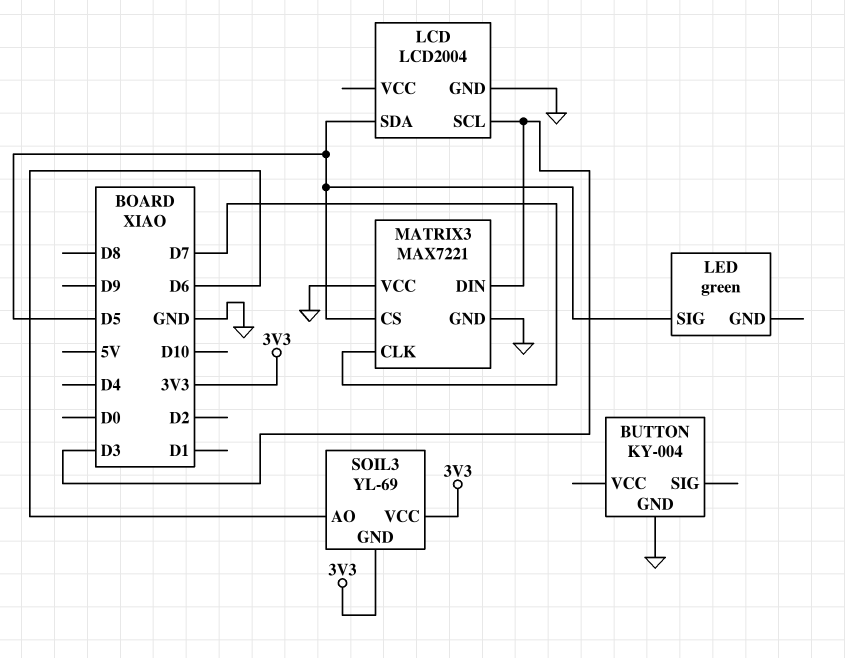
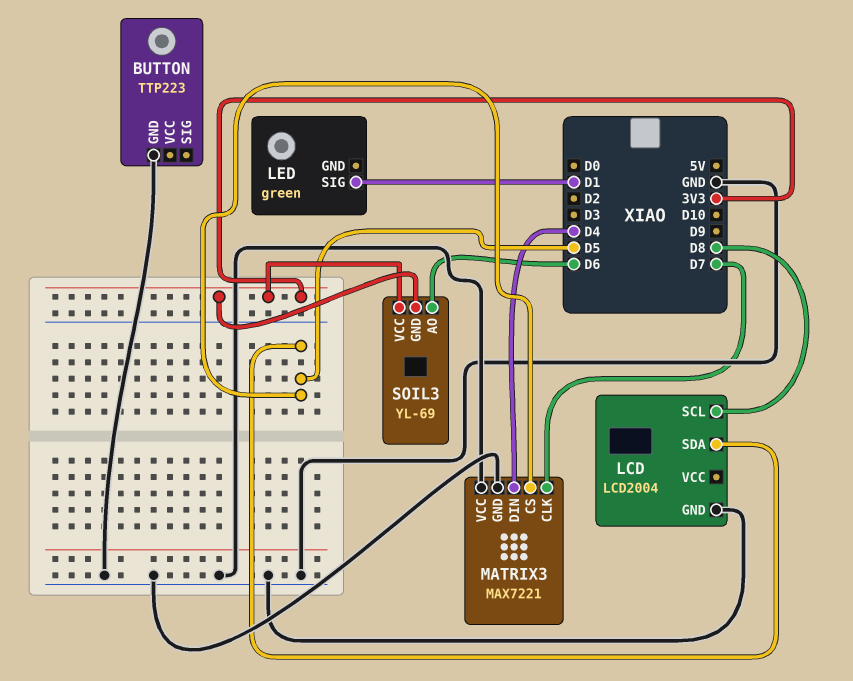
BUTTON: KY-004 -> TTP223
LCD pin SCL: D3 -> D8
LED pin SIG: D5 -> D1
MATRIX3 pin DIN: D3 -> D4

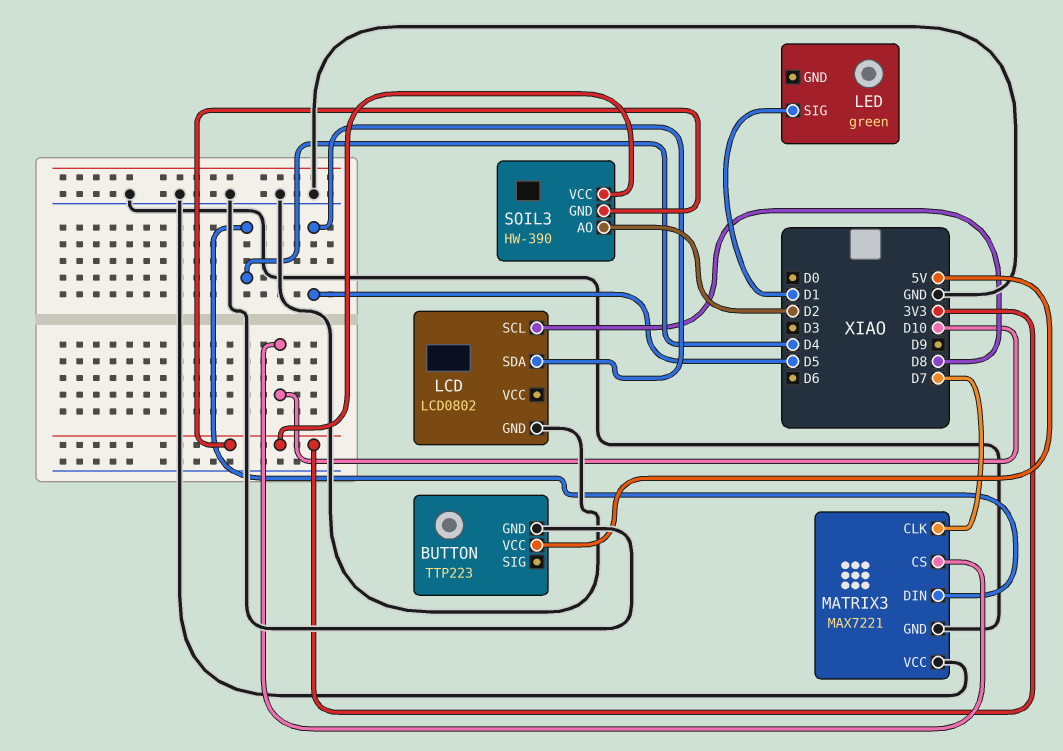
BUTTON pin VCC: none -> 5V
LCD: LCD2004 -> LCD0802
MATRIX3 pin CS: D5 -> D10
SOIL3: YL-69 -> HW-390
SOIL3 pin AO: D6 -> D2

